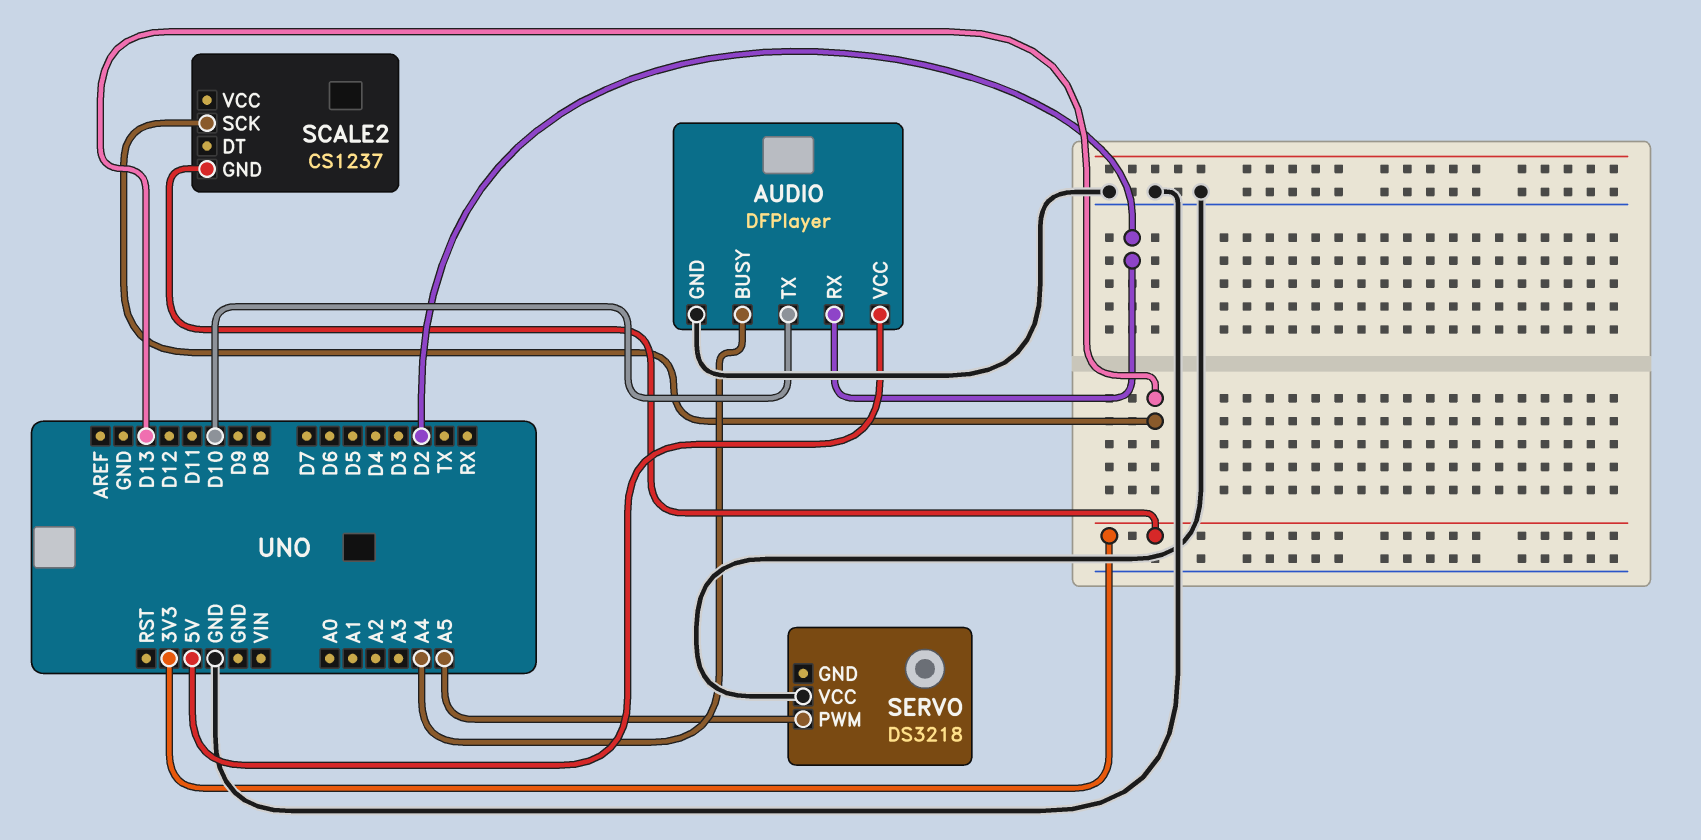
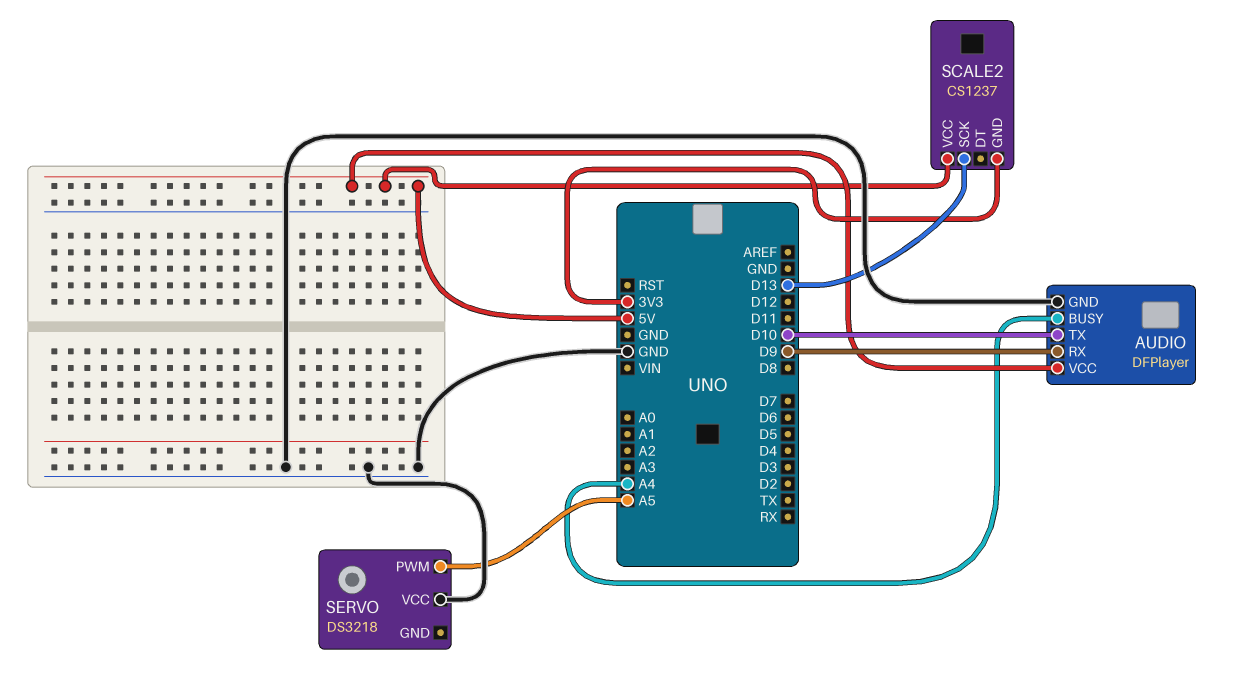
AUDIO pin RX: D2 -> D9
SCALE2 pin VCC: none -> 5V

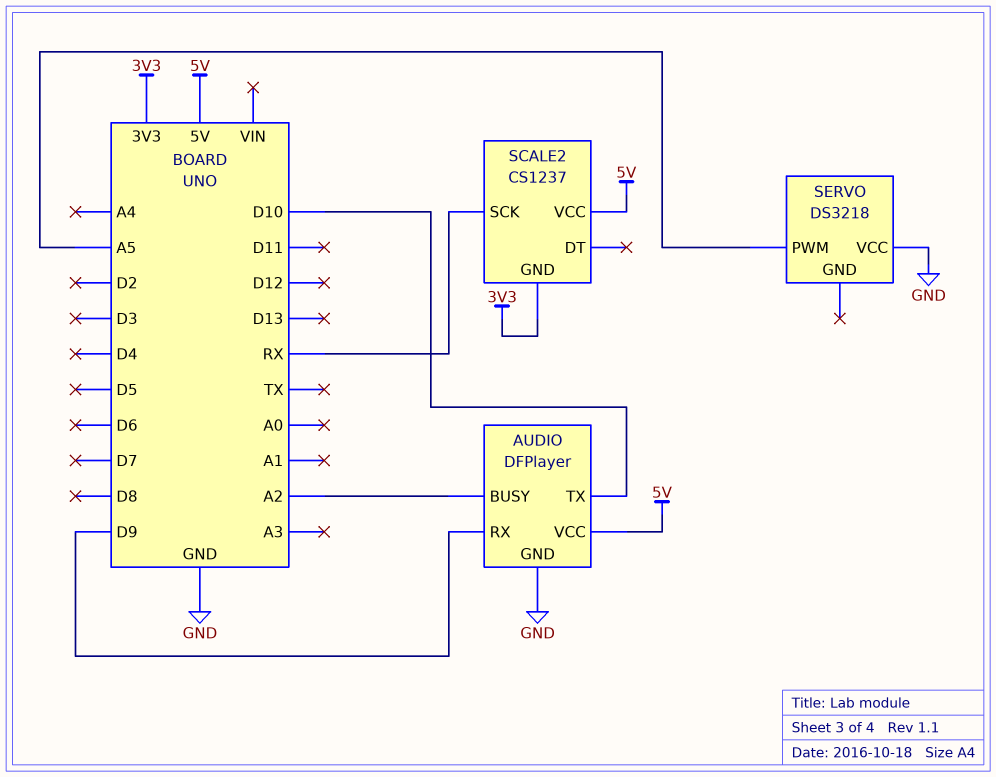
AUDIO pin BUSY: A4 -> A2
SCALE2 pin SCK: D13 -> RX

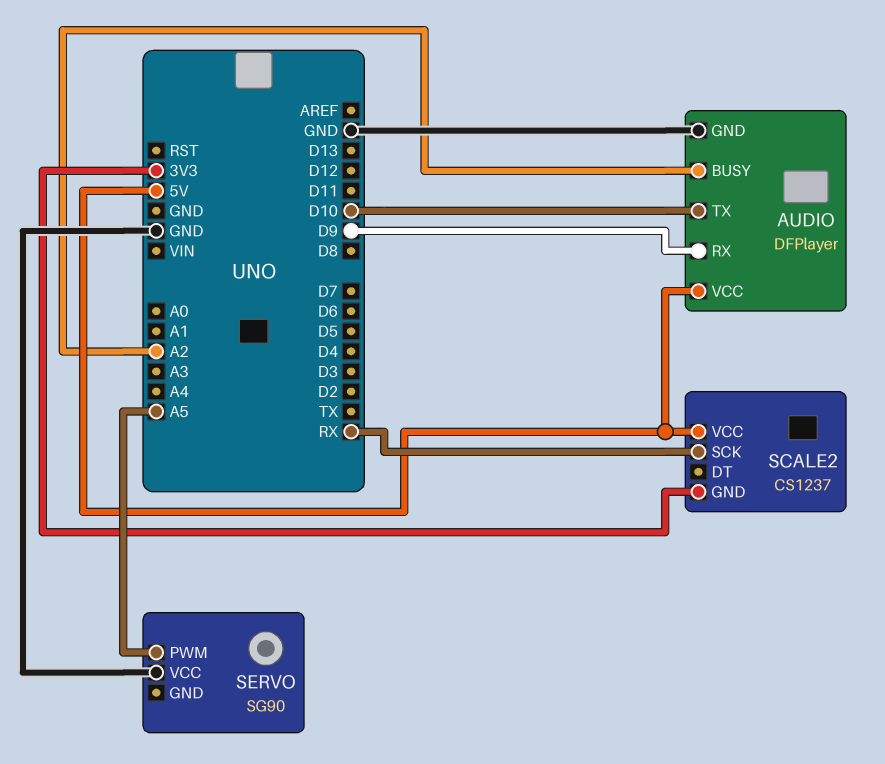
SERVO: DS3218 -> SG90

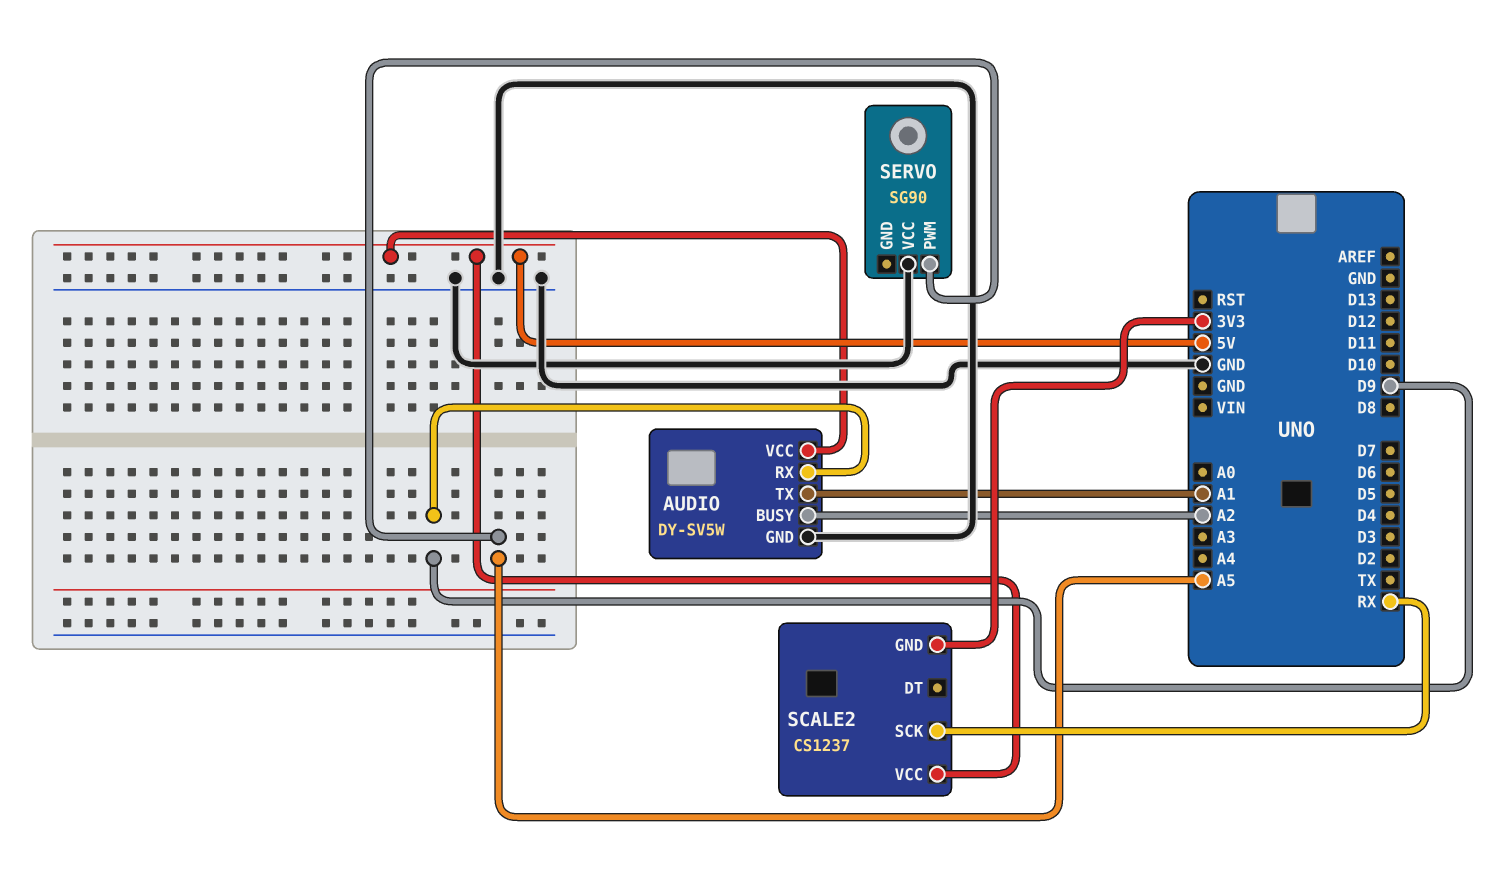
AUDIO: DFPlayer -> DY-SV5W
AUDIO pin TX: D10 -> A1

